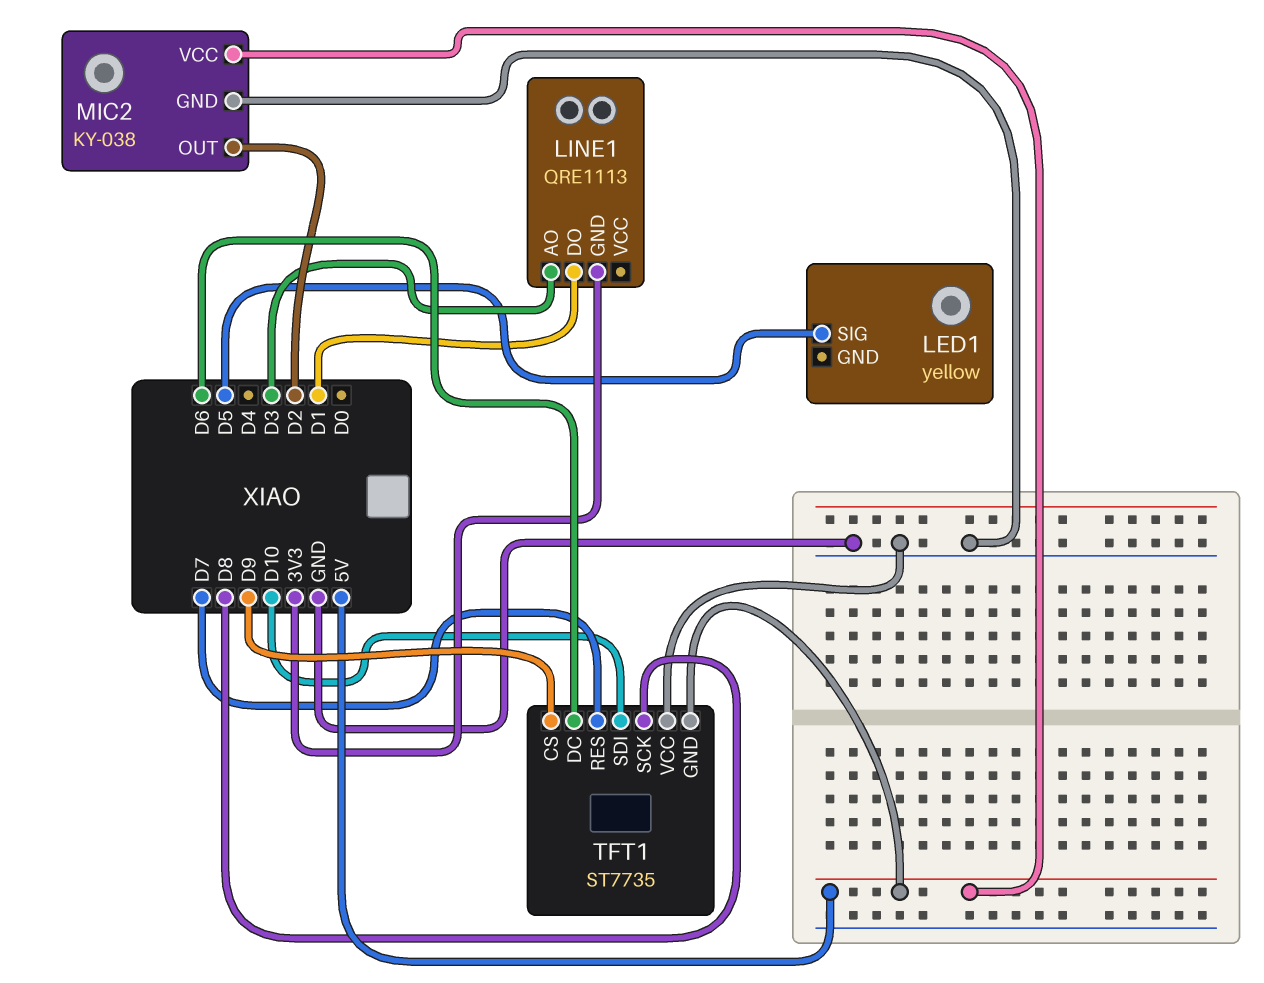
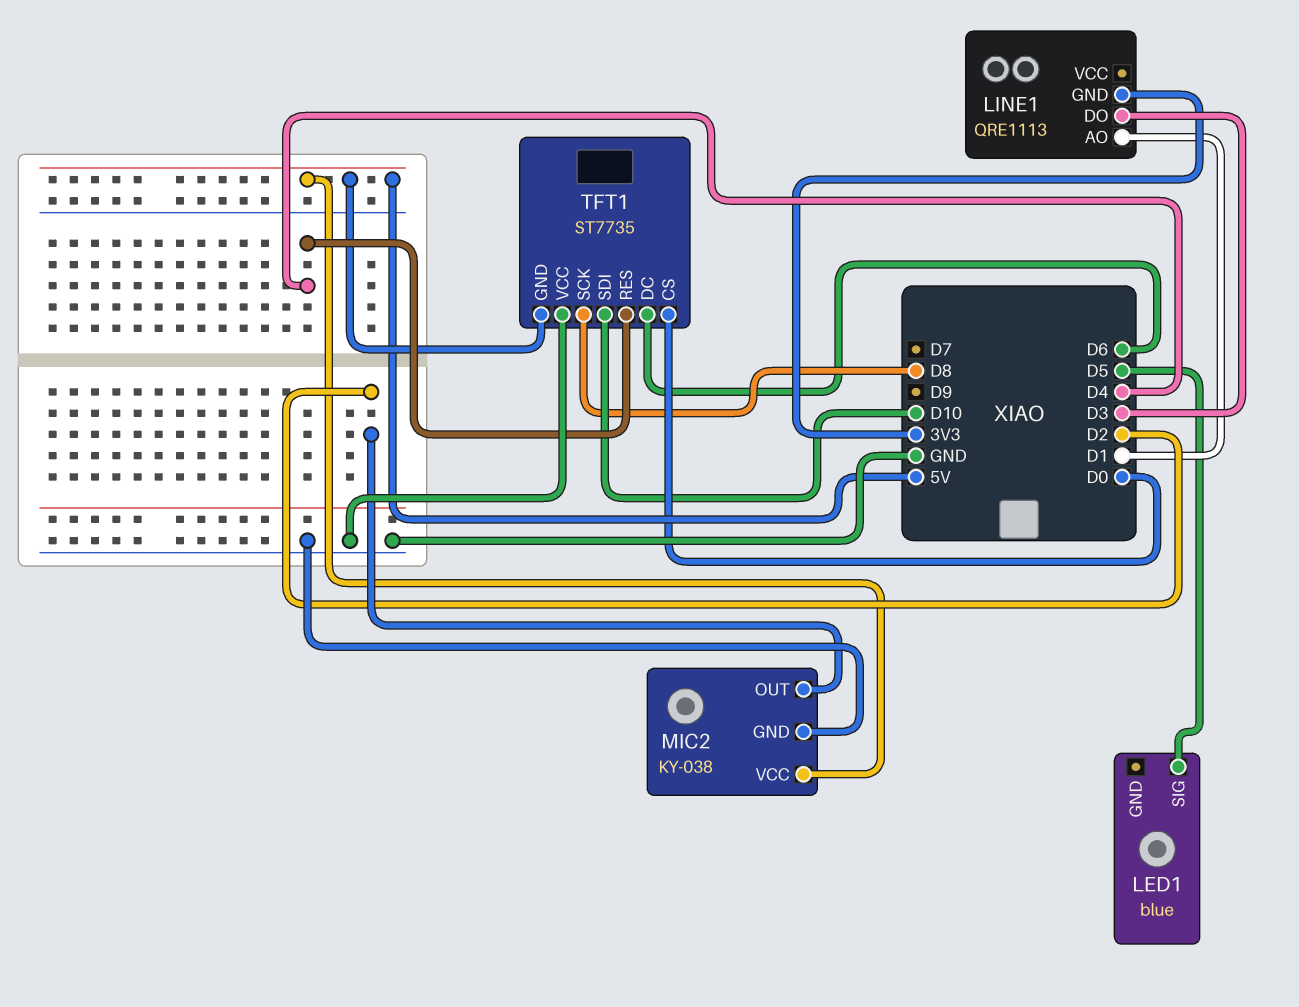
LED1: yellow -> blue
LINE1 pin AO: D3 -> D1
LINE1 pin DO: D1 -> D3
TFT1 pin CS: D9 -> D0
TFT1 pin RES: D7 -> D4

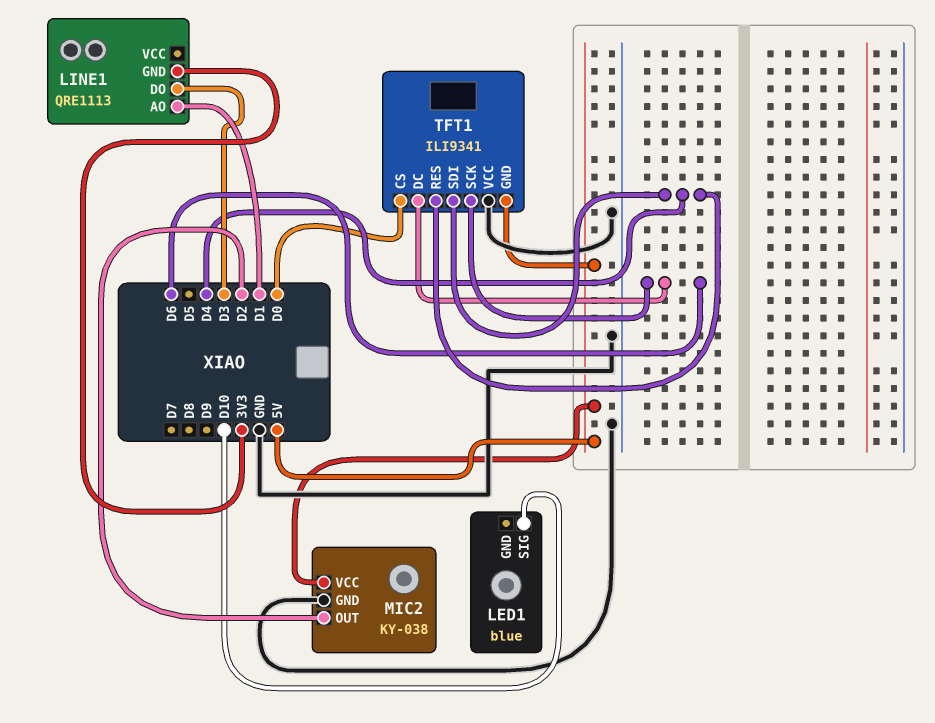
LED1 pin SIG: D5 -> D10
TFT1: ST7735 -> ILI9341
TFT1 pin SCK: D8 -> D6
TFT1 pin SDI: D10 -> D4

